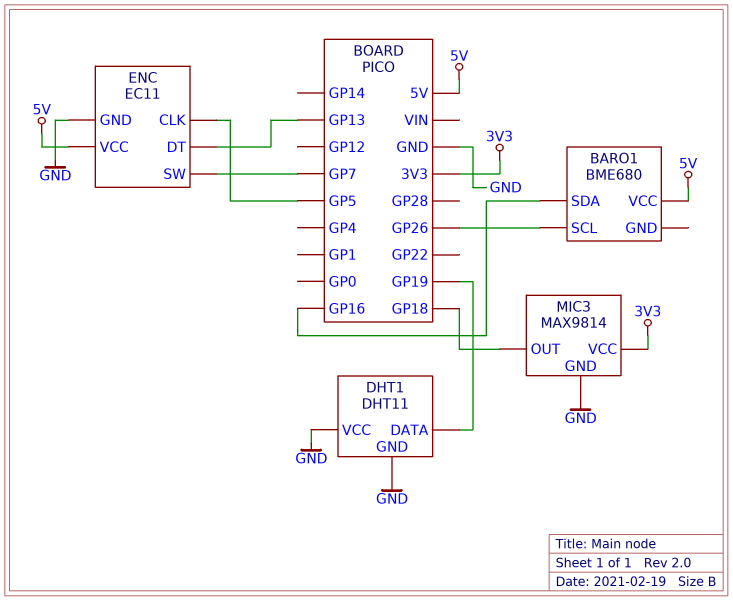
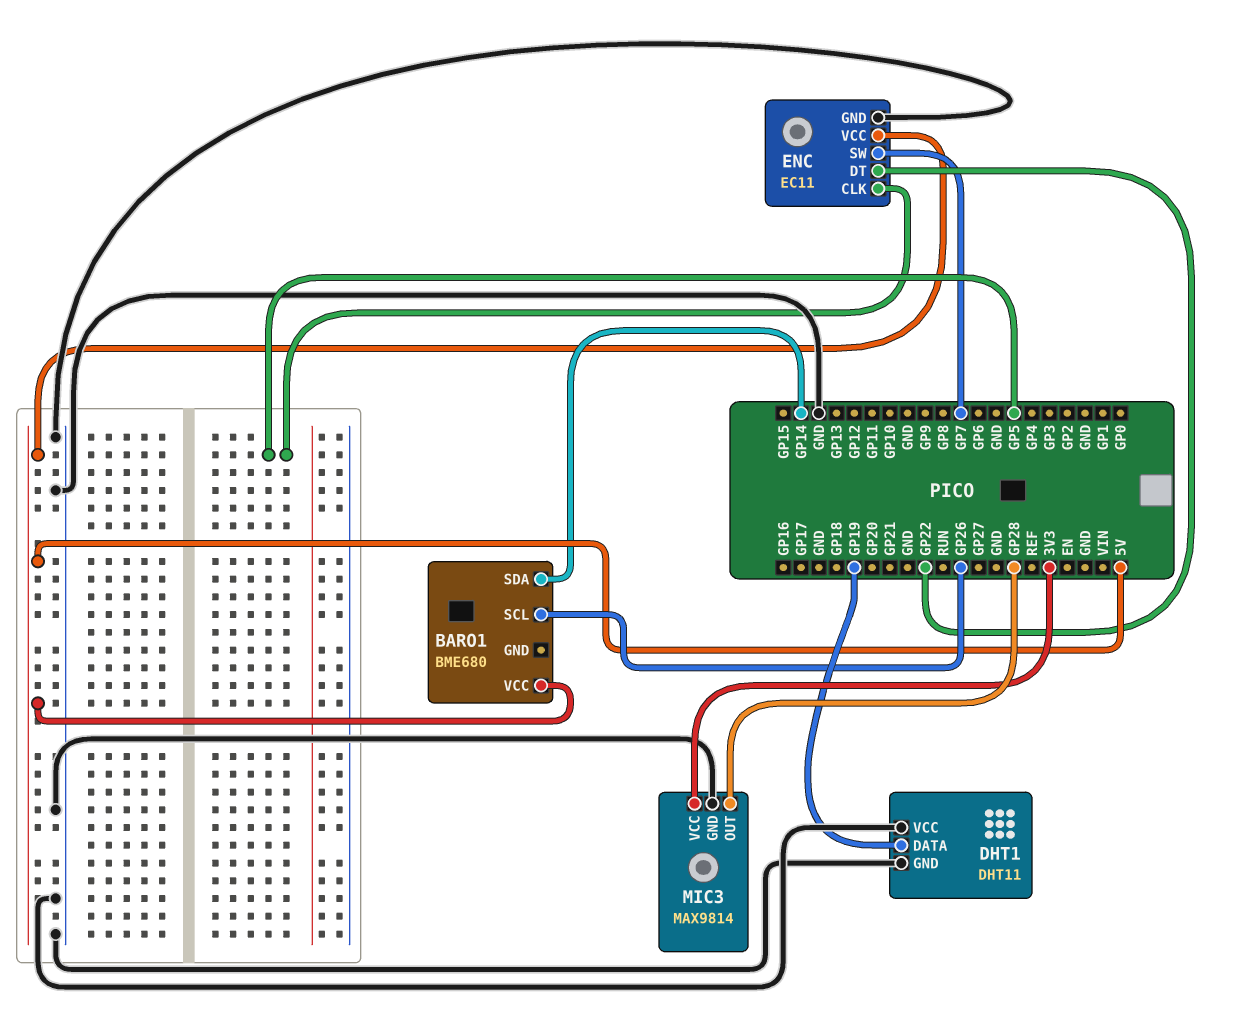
BARO1 pin SDA: GP16 -> GP14
ENC pin DT: GP13 -> GP22
MIC3 pin OUT: GP18 -> GP28

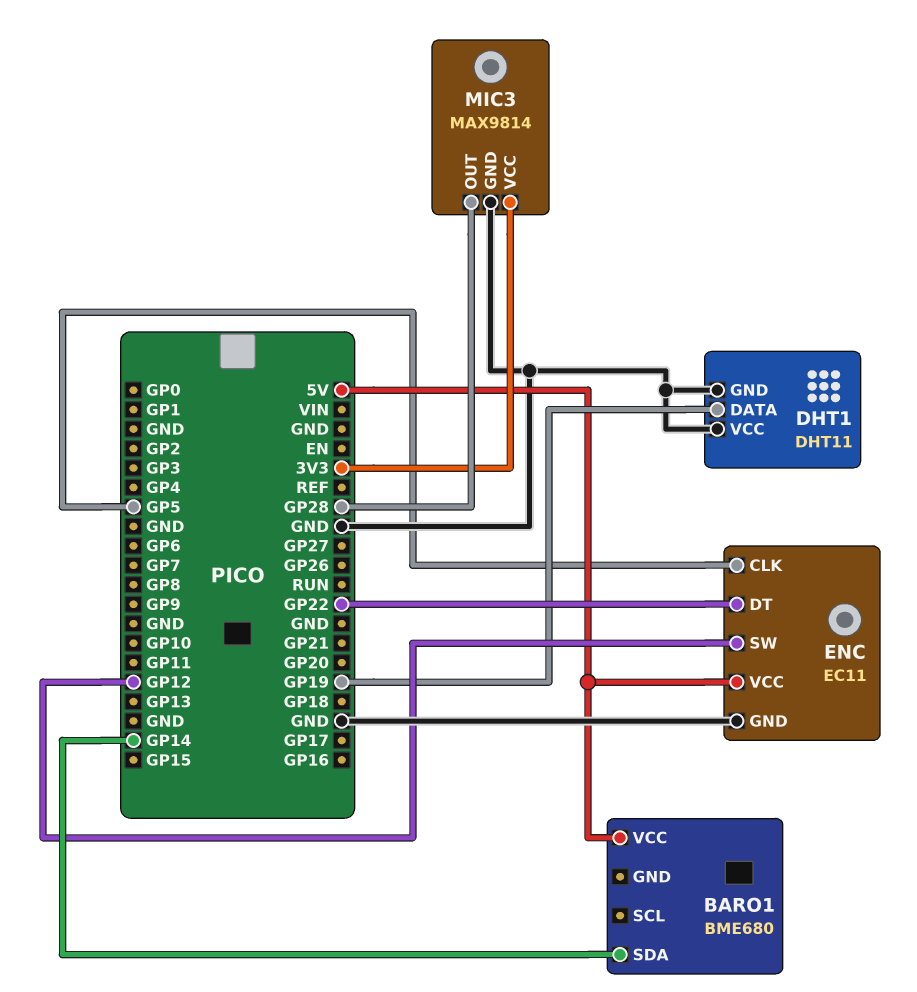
BARO1 pin SCL: GP26 -> none
ENC pin SW: GP7 -> GP12

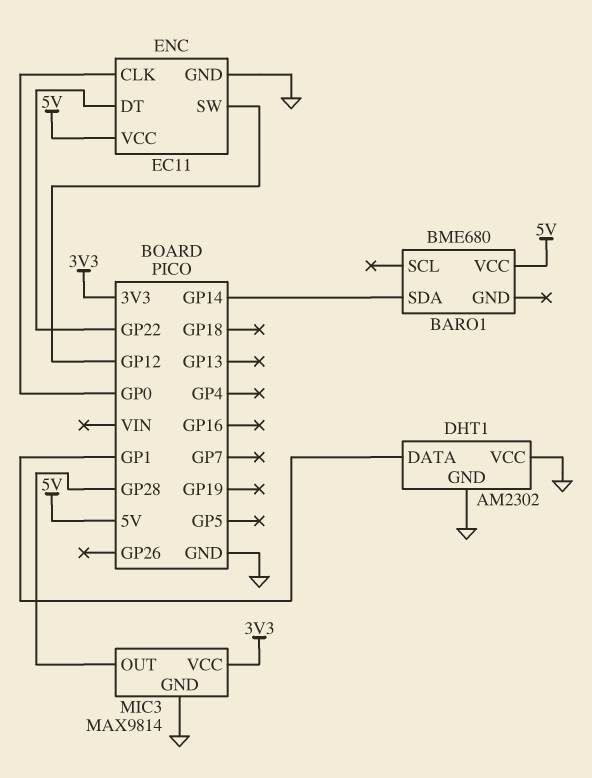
DHT1: DHT11 -> AM2302
DHT1 pin DATA: GP19 -> GP1
ENC pin CLK: GP5 -> GP0

